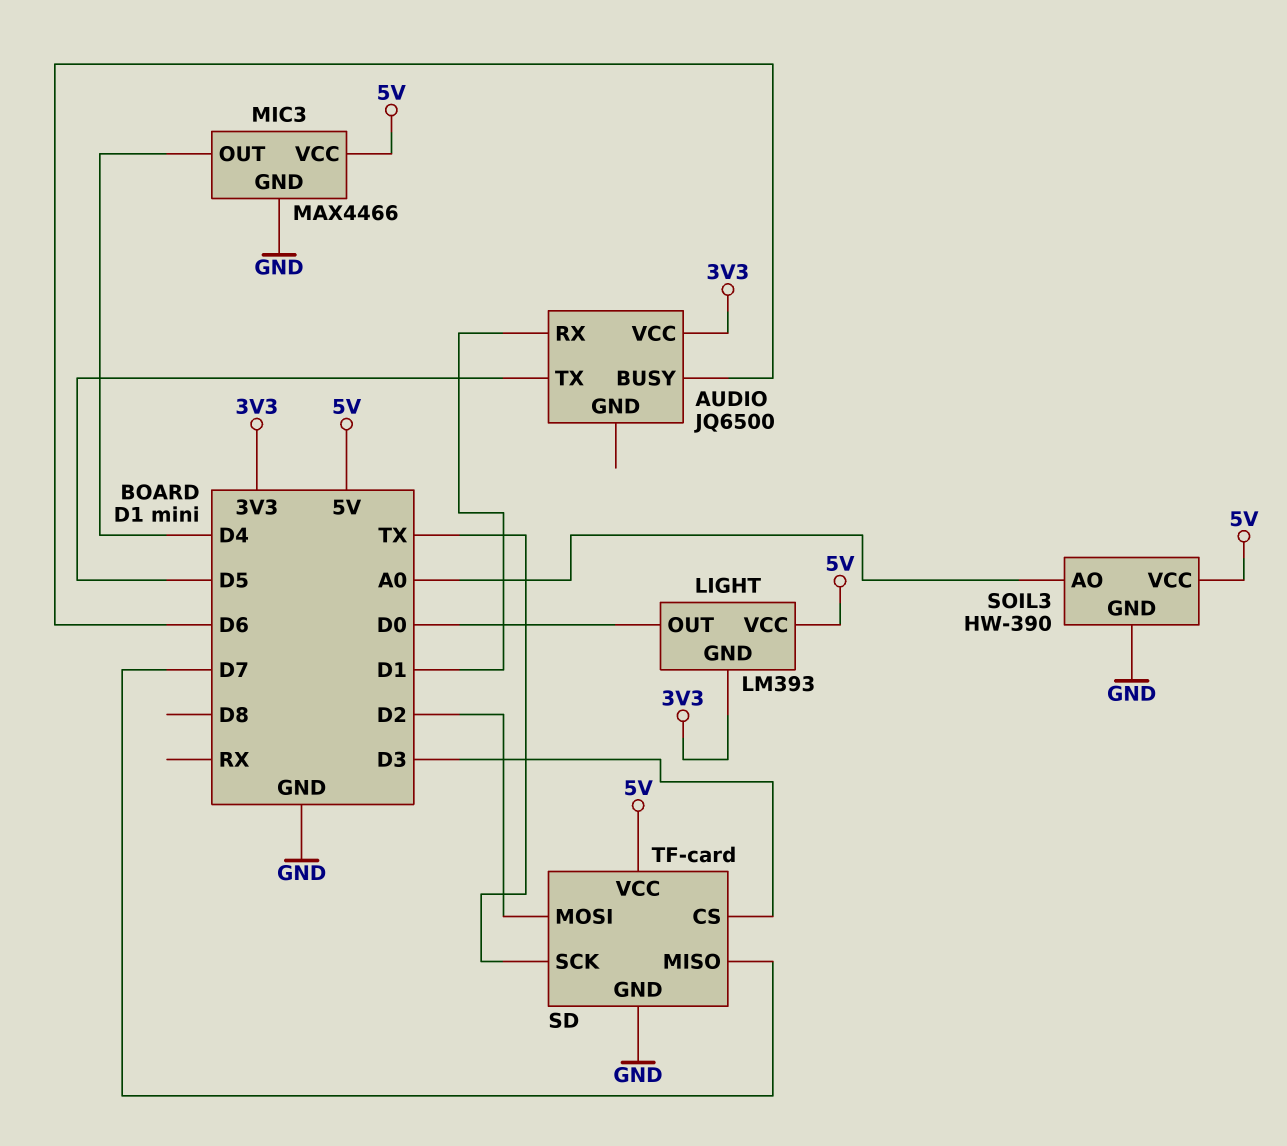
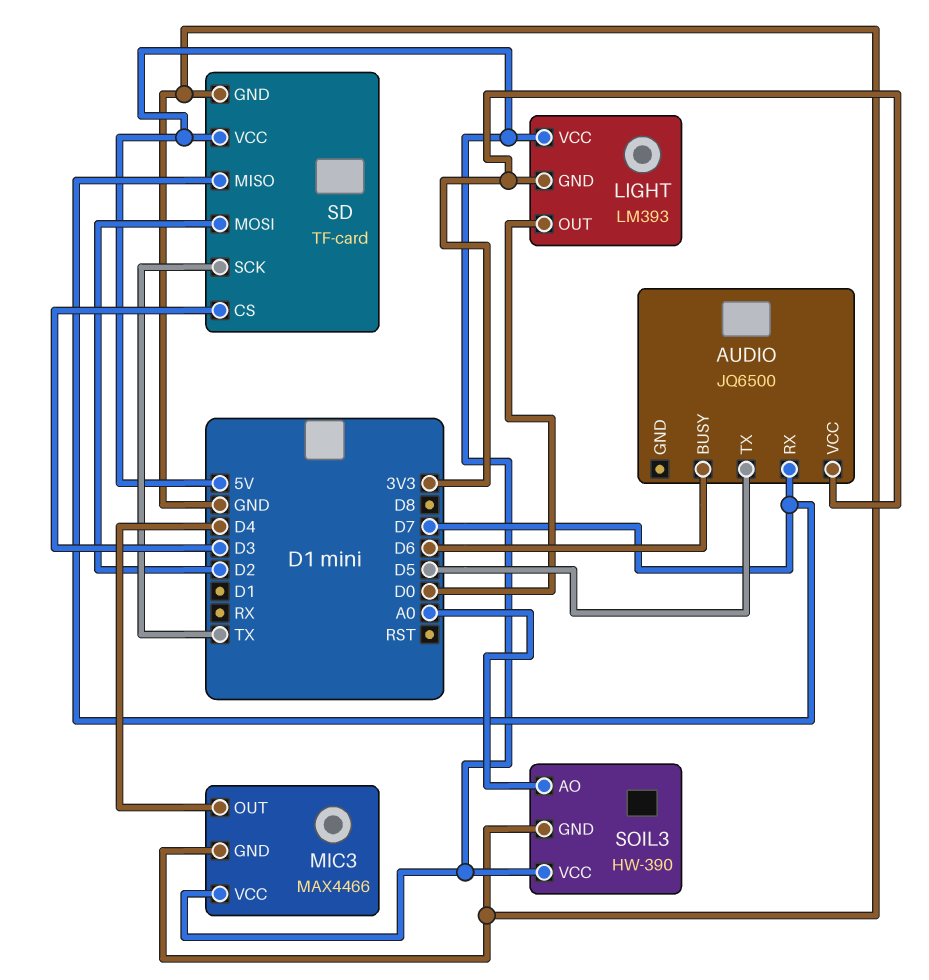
AUDIO pin RX: D1 -> D7

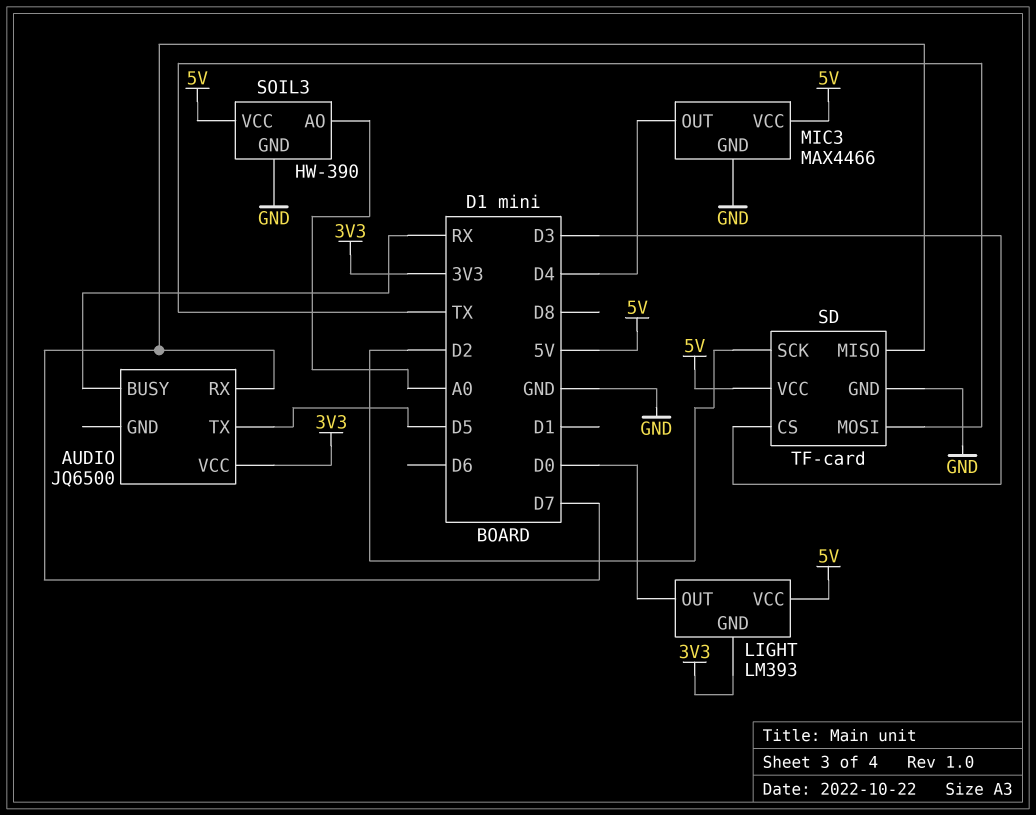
AUDIO pin BUSY: D6 -> RX
SD pin MOSI: D2 -> TX
SD pin SCK: TX -> D2

